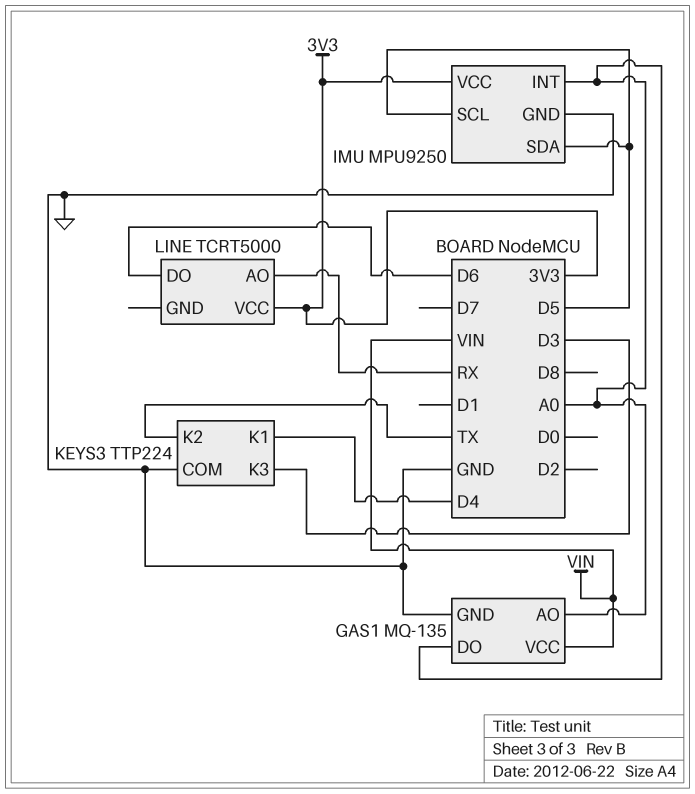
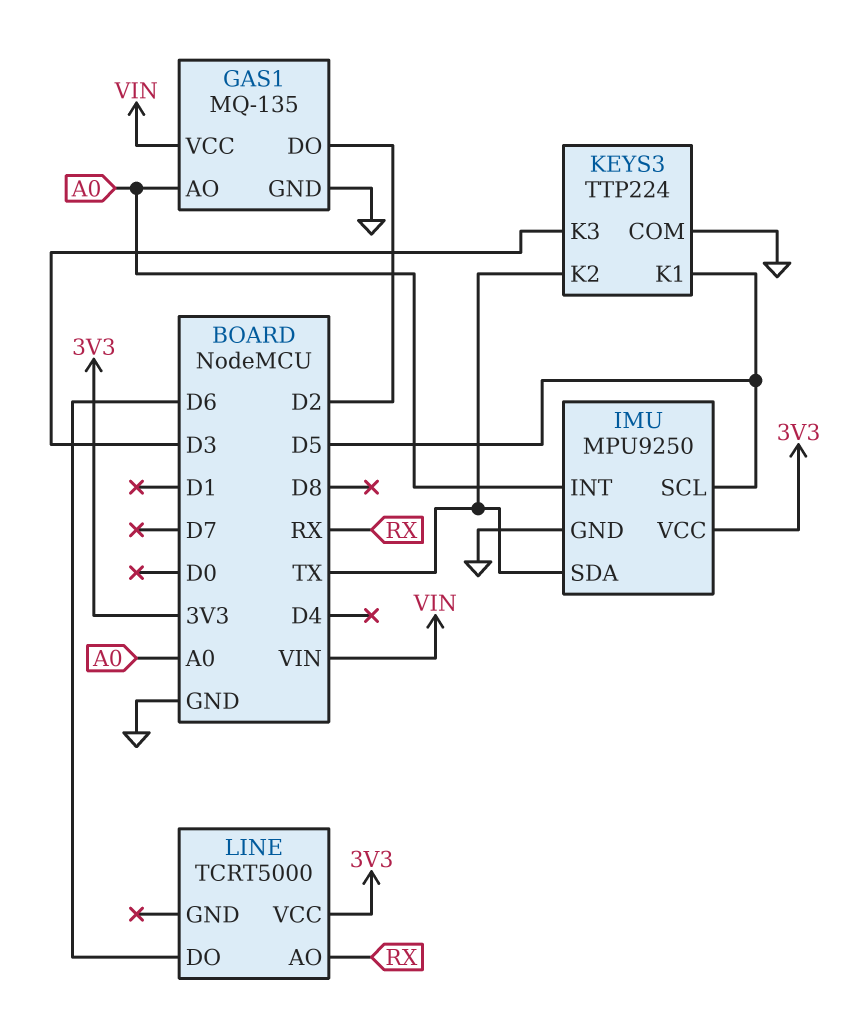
GAS1 pin DO: A0 -> D2
IMU pin SDA: D5 -> TX
KEYS3 pin K1: D4 -> D5

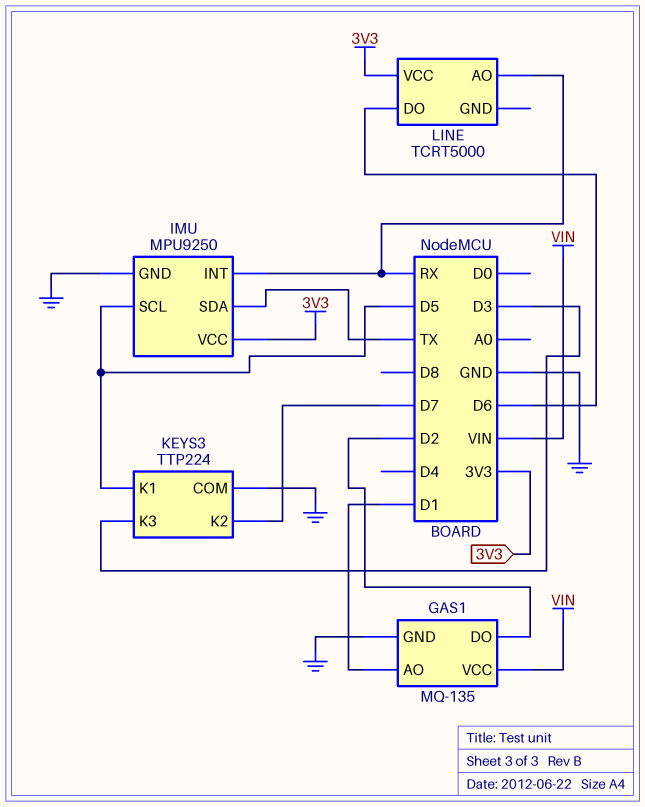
GAS1 pin AO: A0 -> D1
IMU pin INT: A0 -> RX
KEYS3 pin K2: TX -> D7

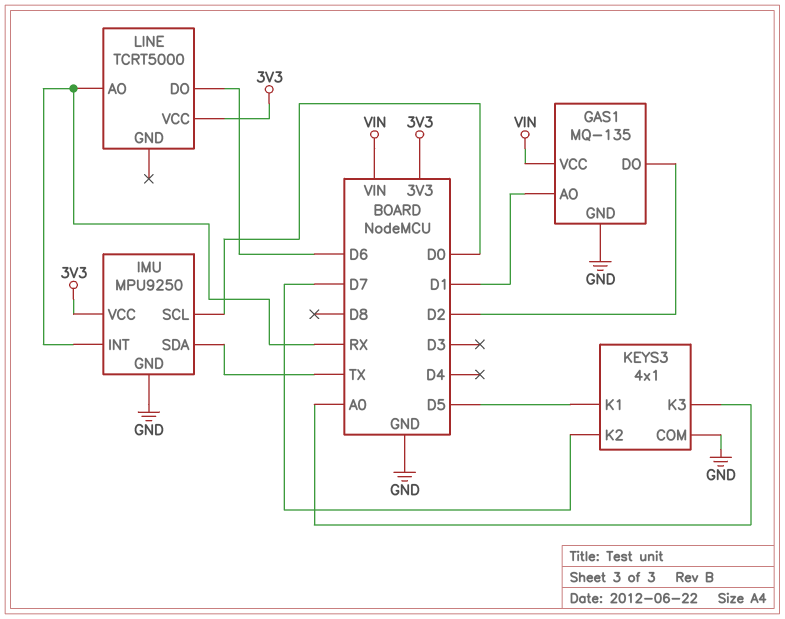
IMU pin SCL: D5 -> D0
KEYS3: TTP224 -> 4x1
KEYS3 pin K3: D3 -> A0

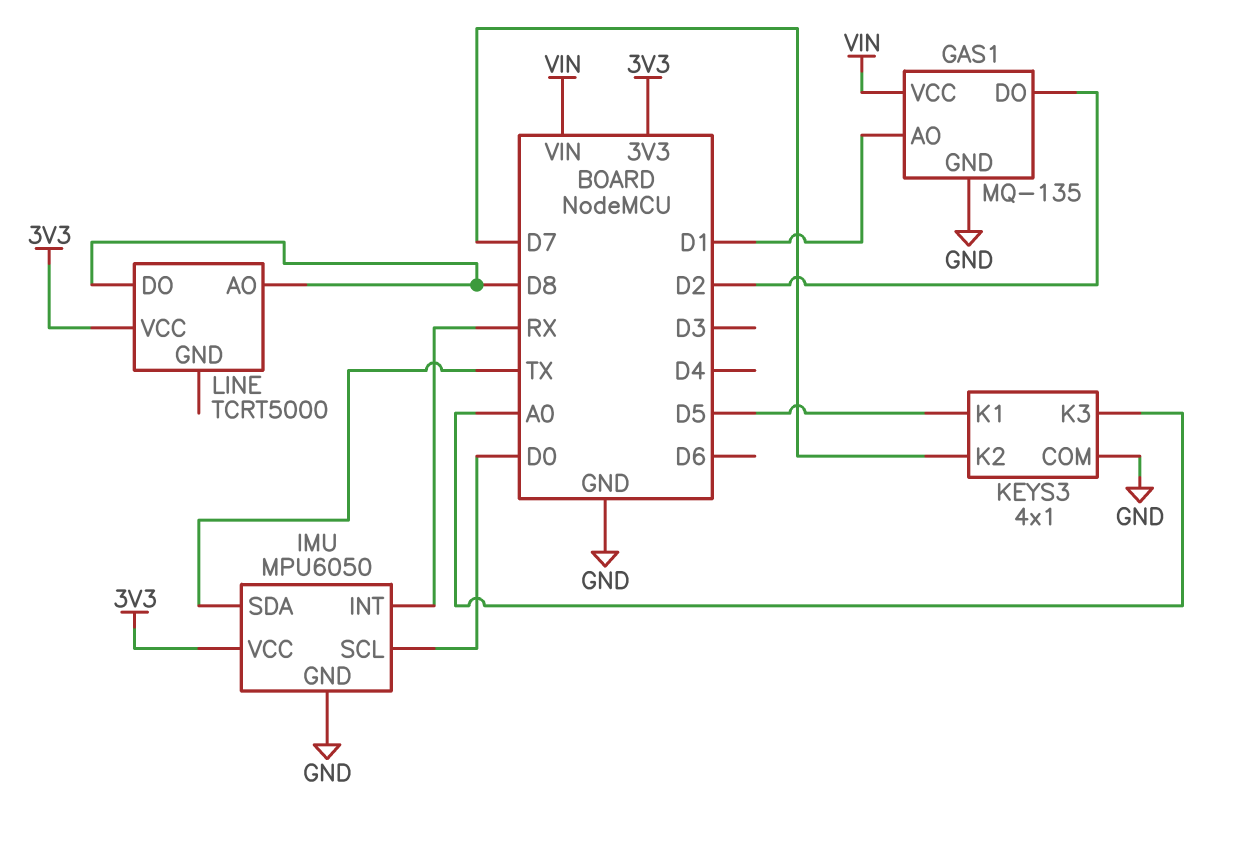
IMU: MPU9250 -> MPU6050
LINE pin AO: RX -> D8
LINE pin DO: D6 -> D8

